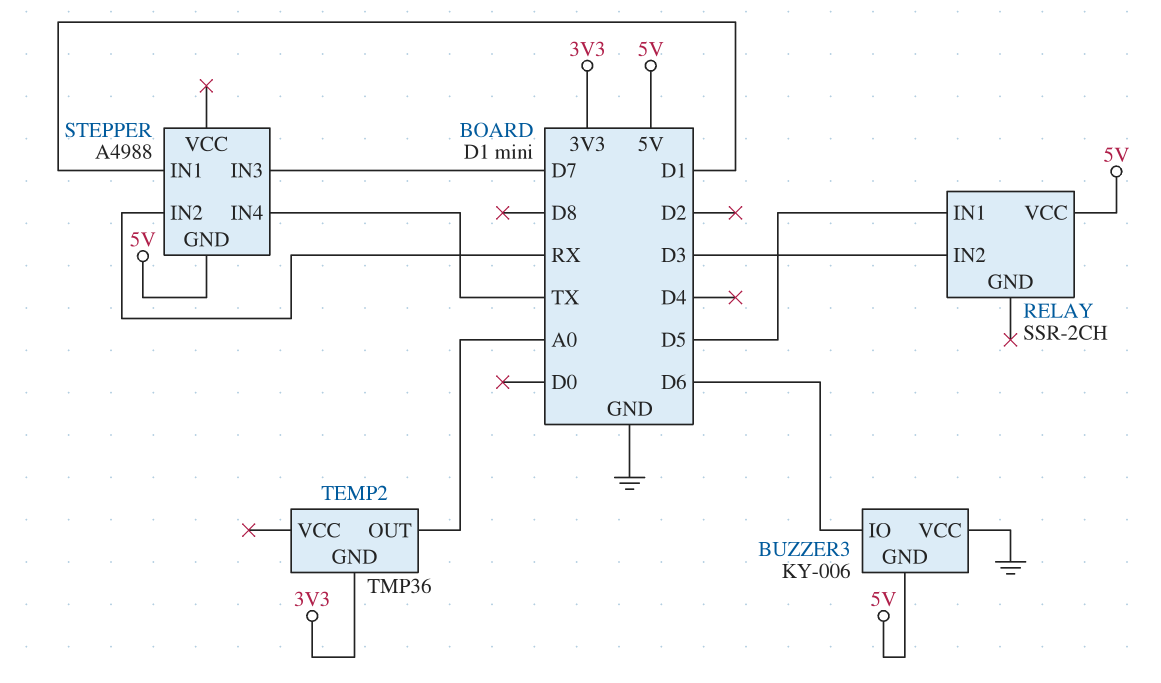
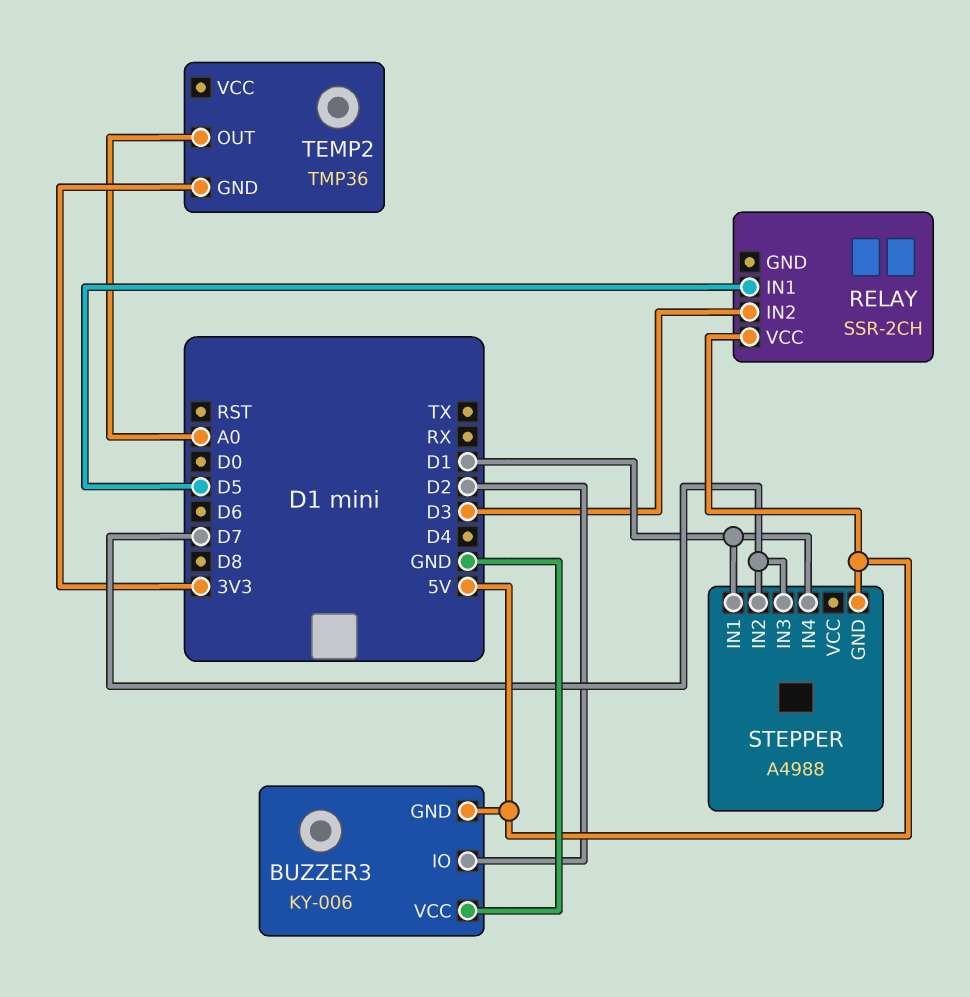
BUZZER3 pin IO: D6 -> D2
STEPPER pin IN2: RX -> D7
STEPPER pin IN4: TX -> D1

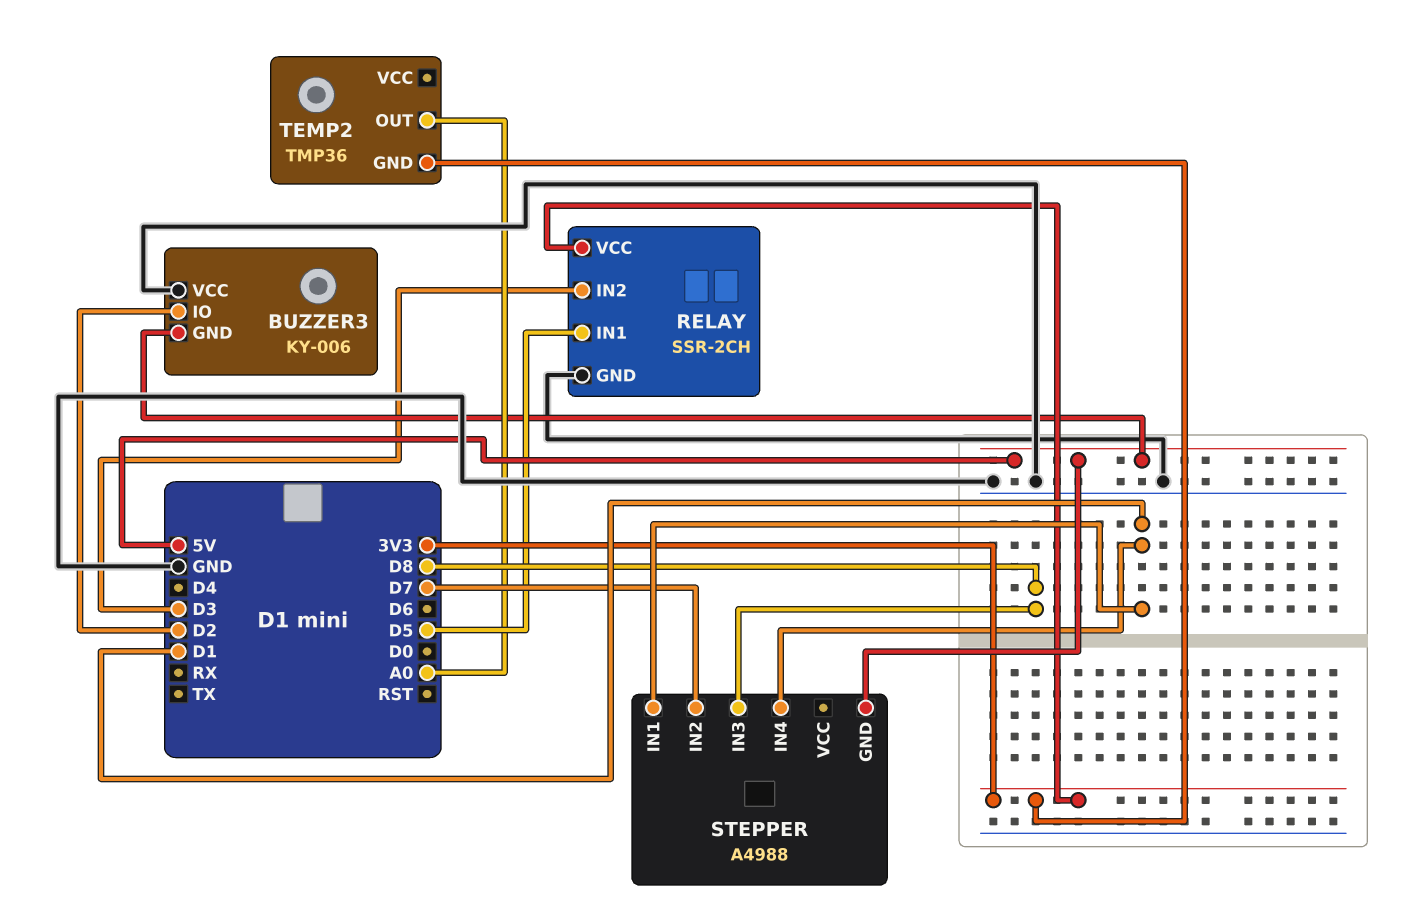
RELAY pin GND: none -> GND
RELAY pin VCC: 5V -> 3V3
STEPPER pin IN3: D7 -> D8

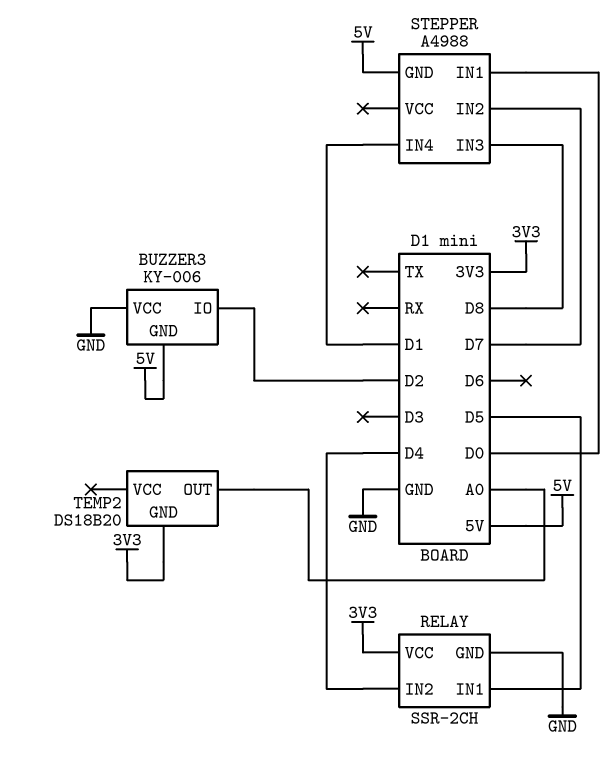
RELAY pin IN2: D3 -> D4
STEPPER pin IN1: D1 -> D0
TEMP2: TMP36 -> DS18B20

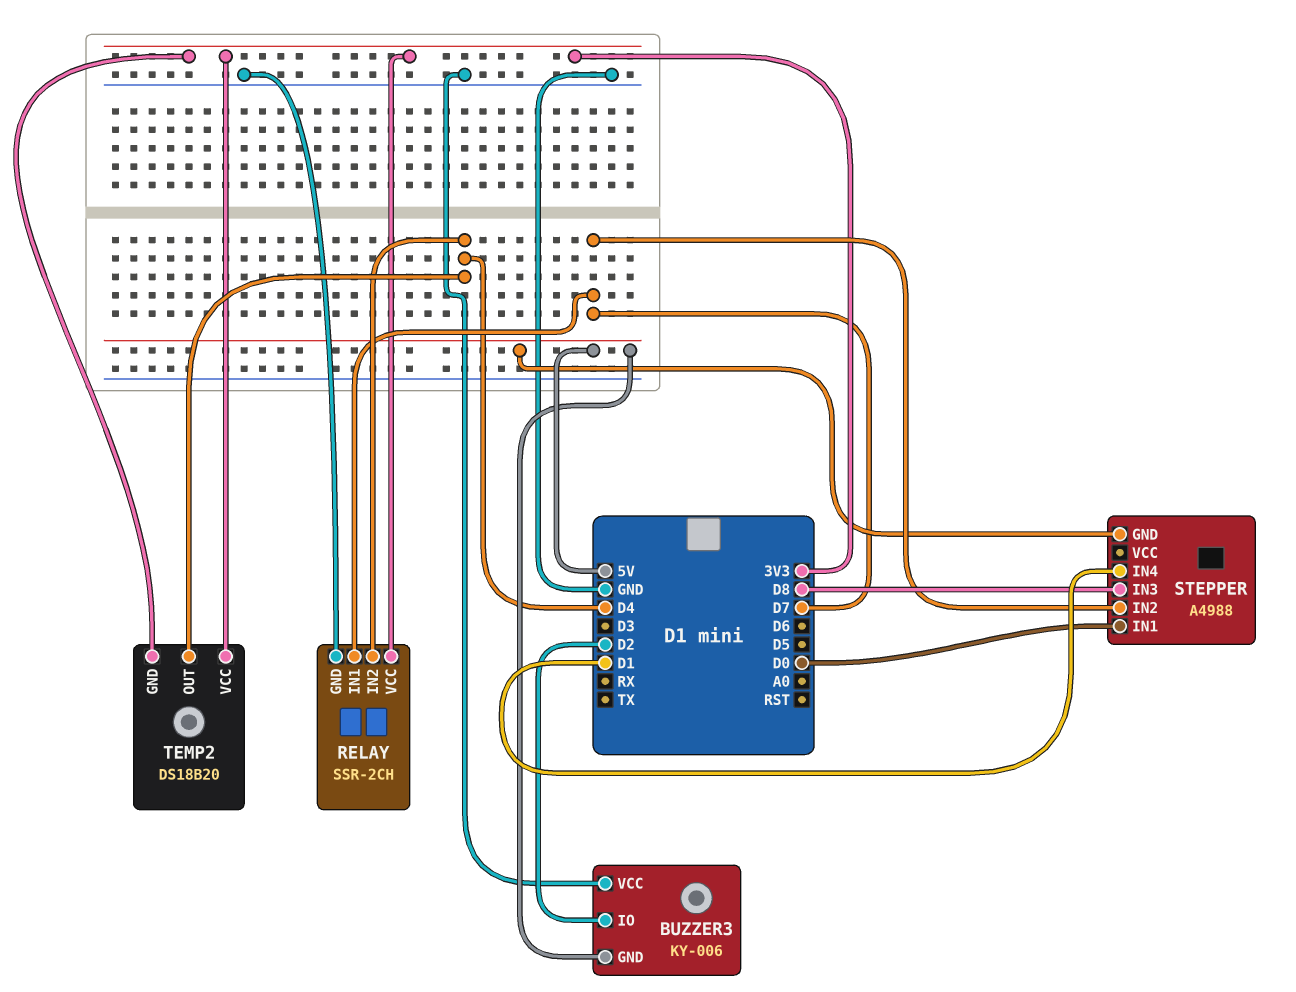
RELAY pin IN1: D5 -> D7
TEMP2 pin OUT: A0 -> D4
TEMP2 pin VCC: none -> 3V3

